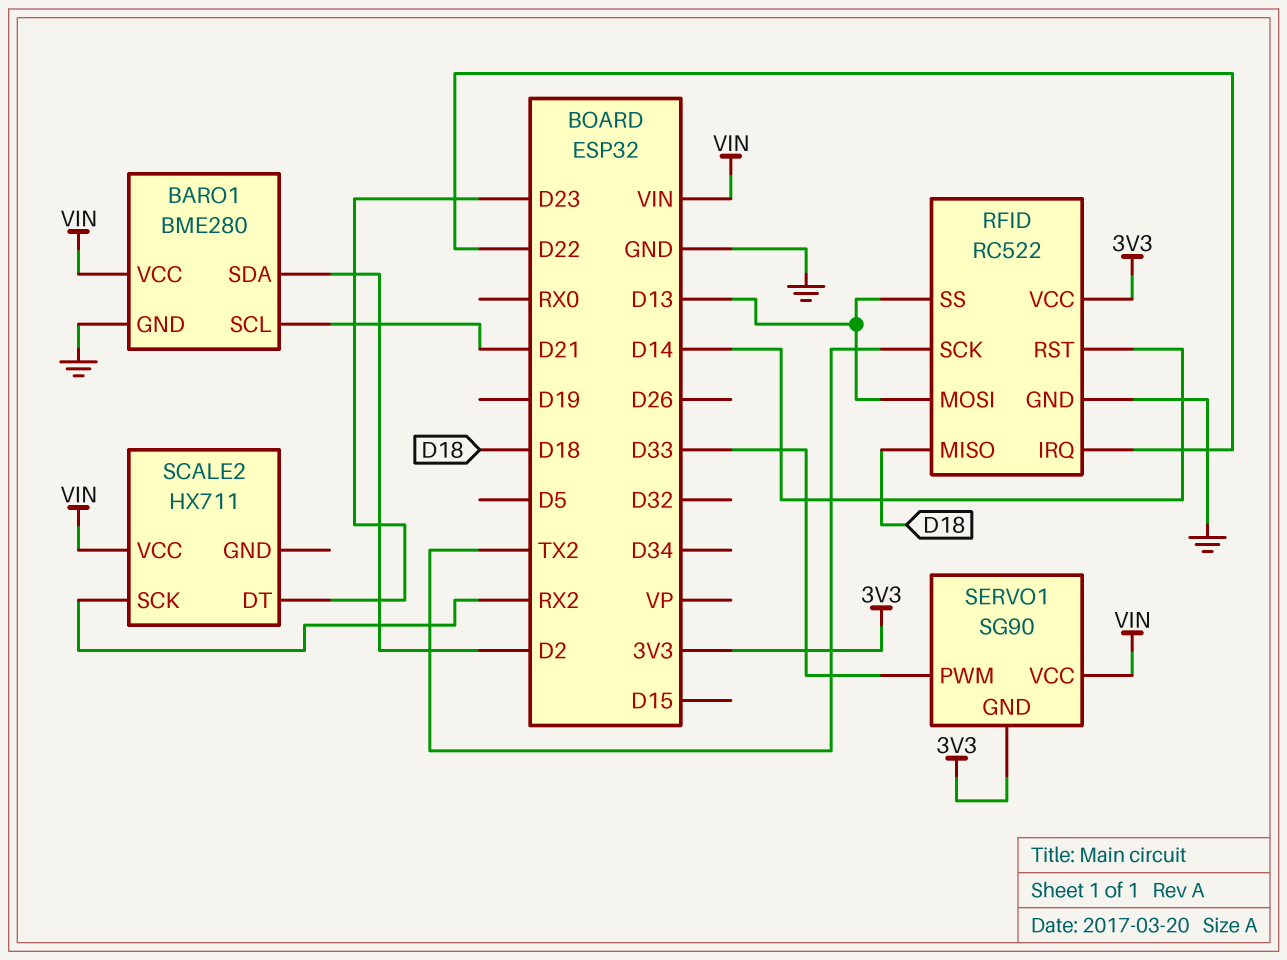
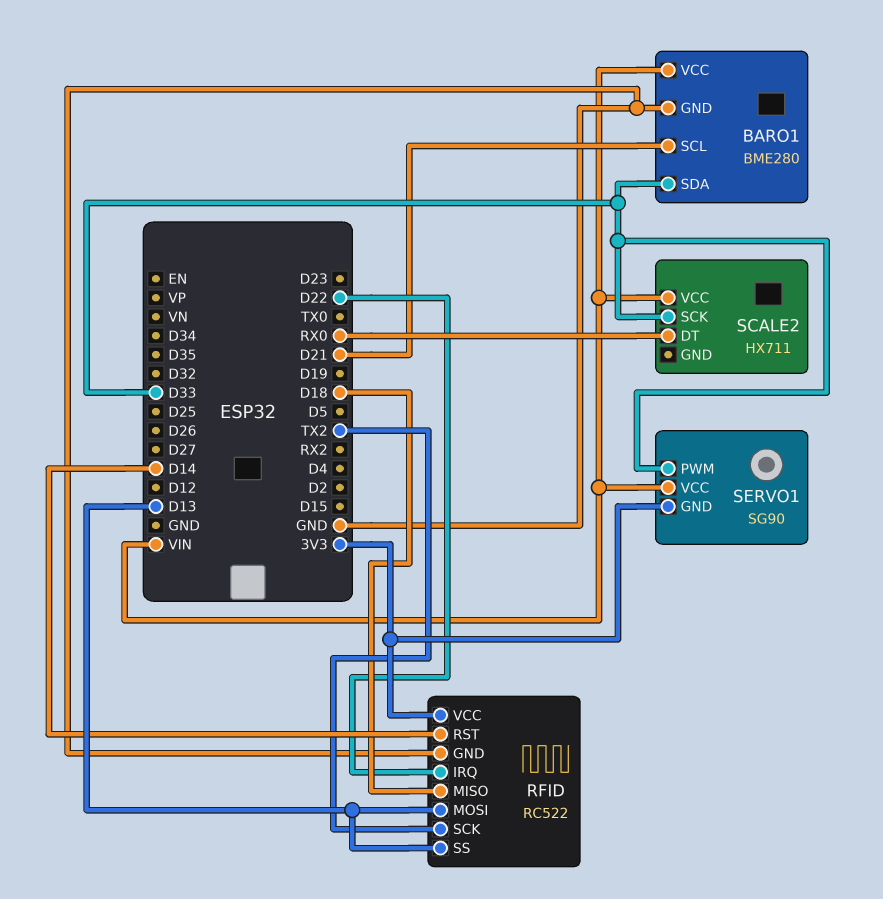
BARO1 pin SDA: D2 -> D33
SCALE2 pin DT: D23 -> RX0
SCALE2 pin SCK: RX2 -> D33

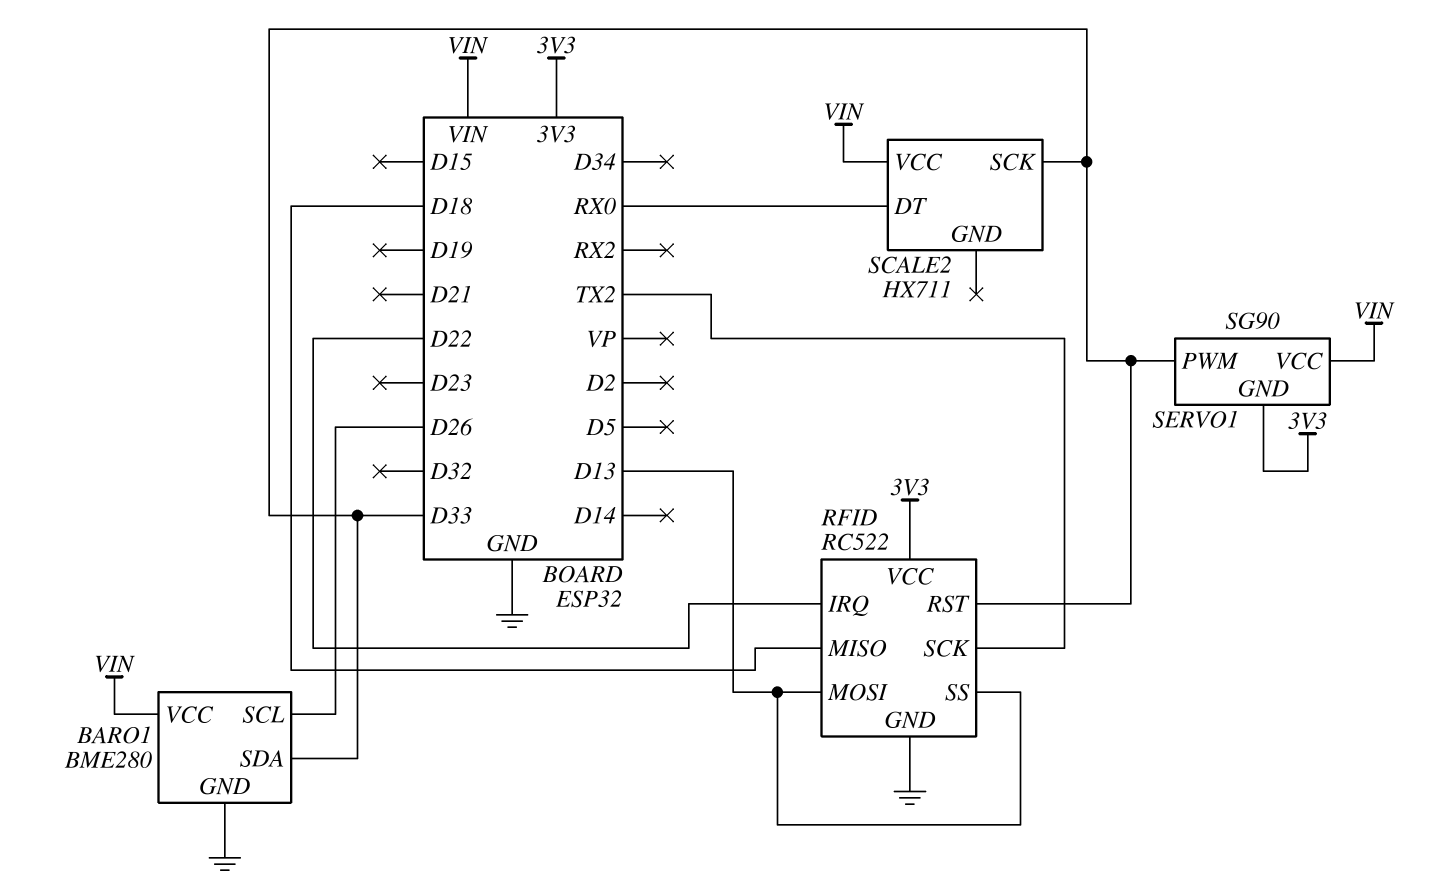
BARO1 pin SCL: D21 -> D26
RFID pin RST: D14 -> D33

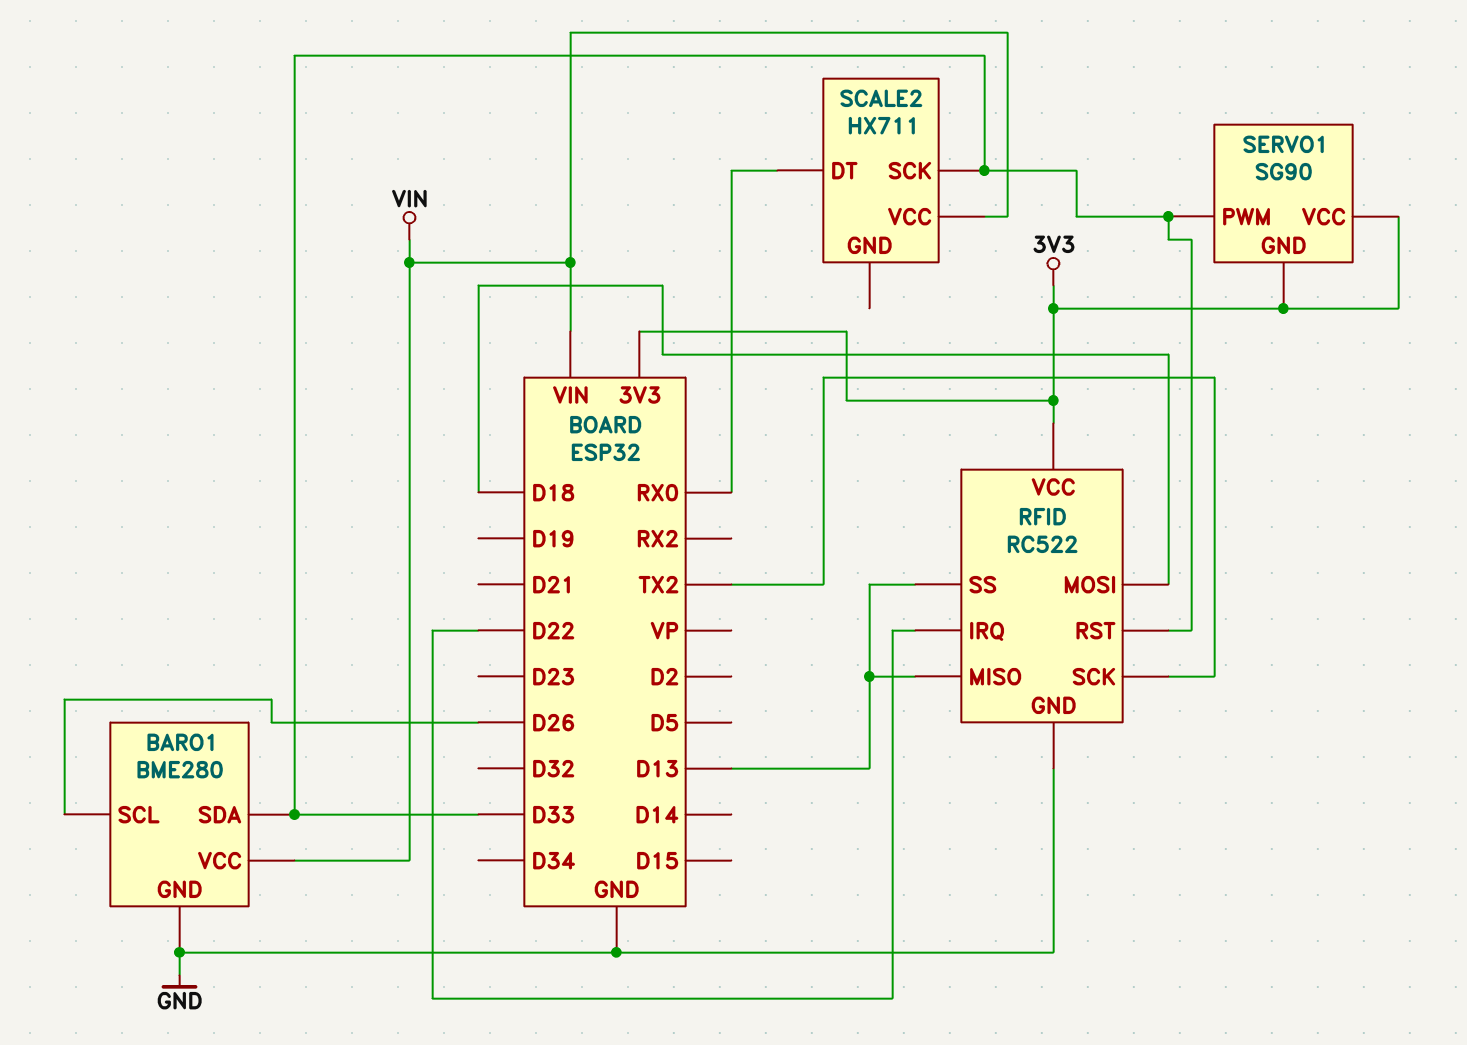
RFID pin MISO: D18 -> D13
RFID pin MOSI: D13 -> D18
SERVO1 pin VCC: VIN -> 3V3

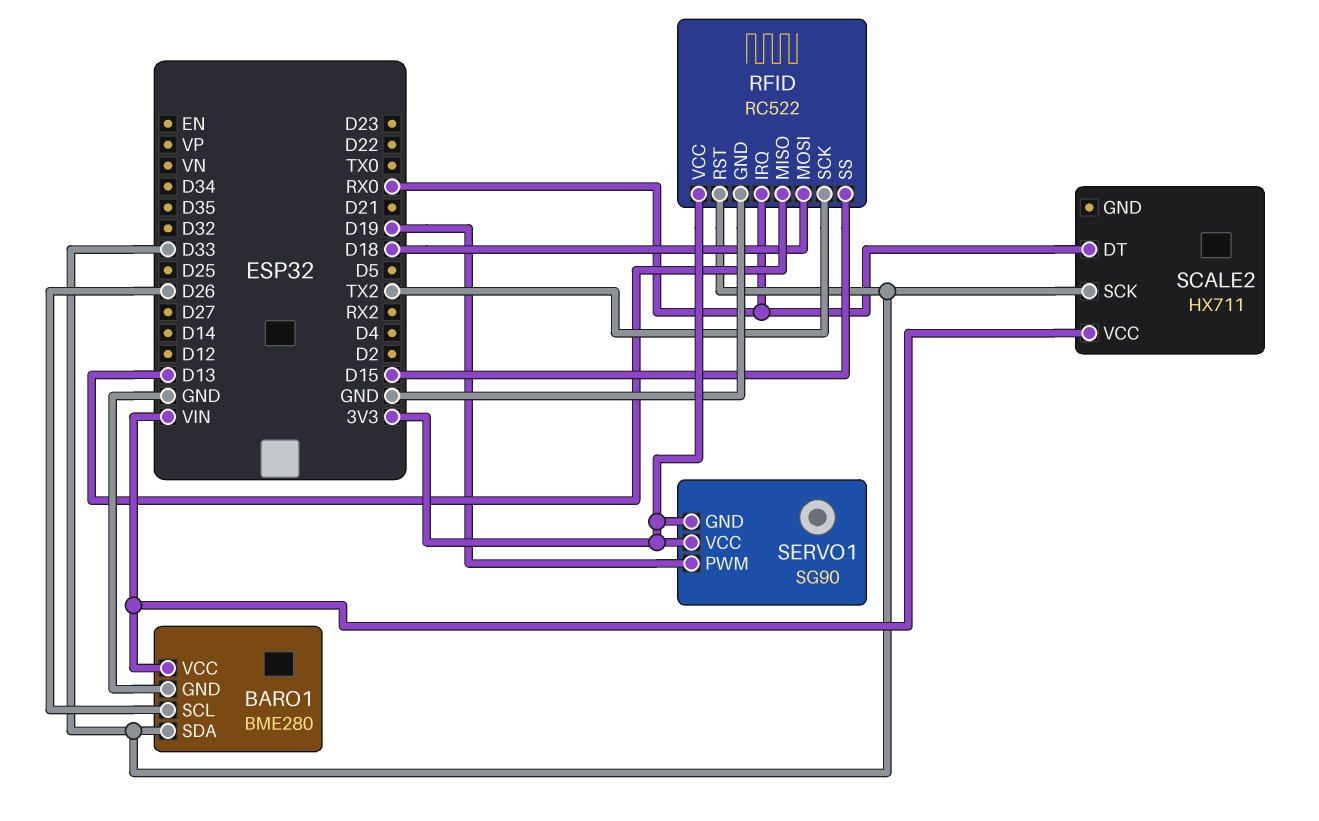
RFID pin IRQ: D22 -> RX0
RFID pin SS: D13 -> D15
SERVO1 pin PWM: D33 -> D19

